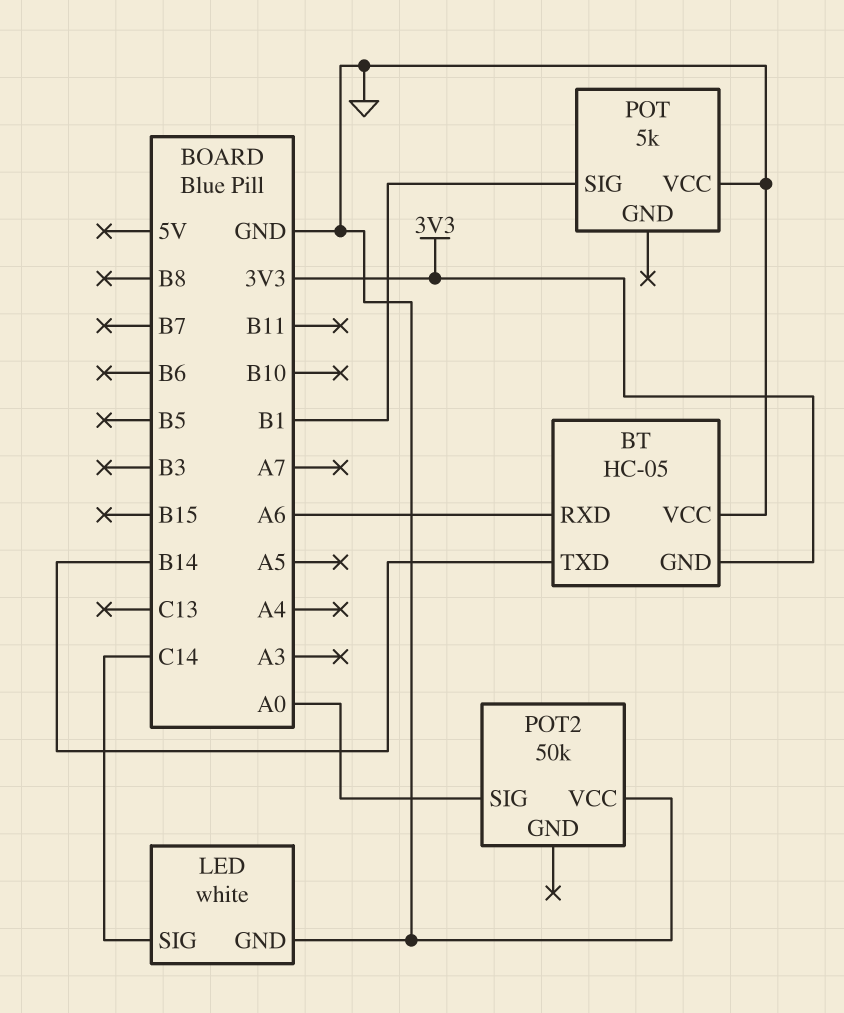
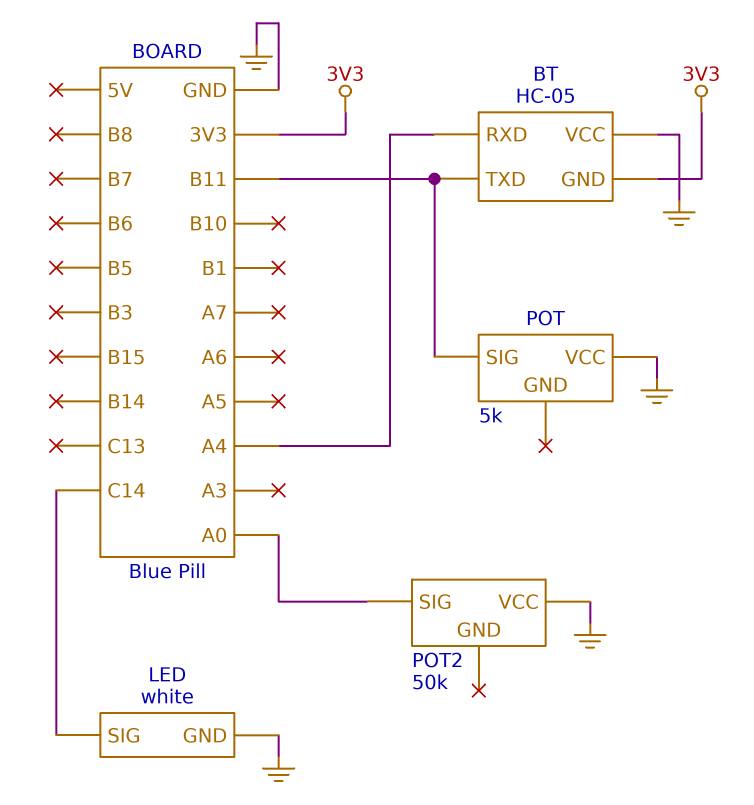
BT pin RXD: A6 -> A4
BT pin TXD: B14 -> B11
POT pin SIG: B1 -> B11

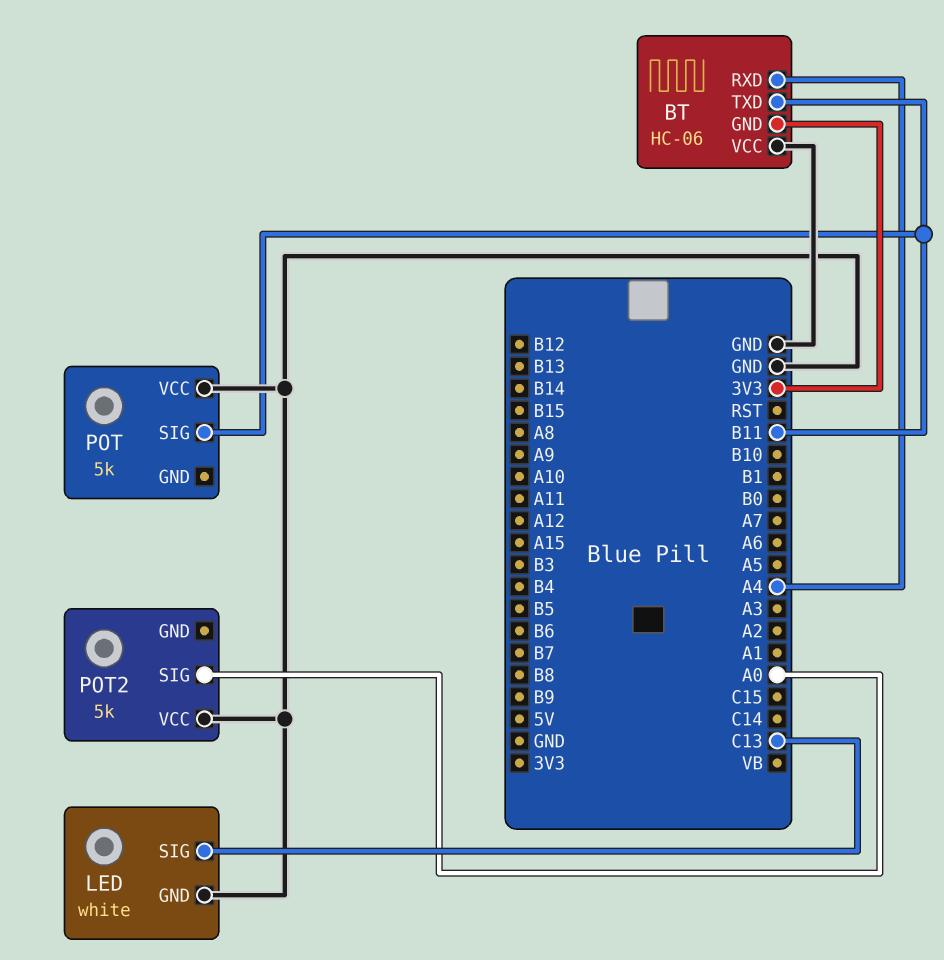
BT: HC-05 -> HC-06
LED pin SIG: C14 -> C13
POT2: 50k -> 5k

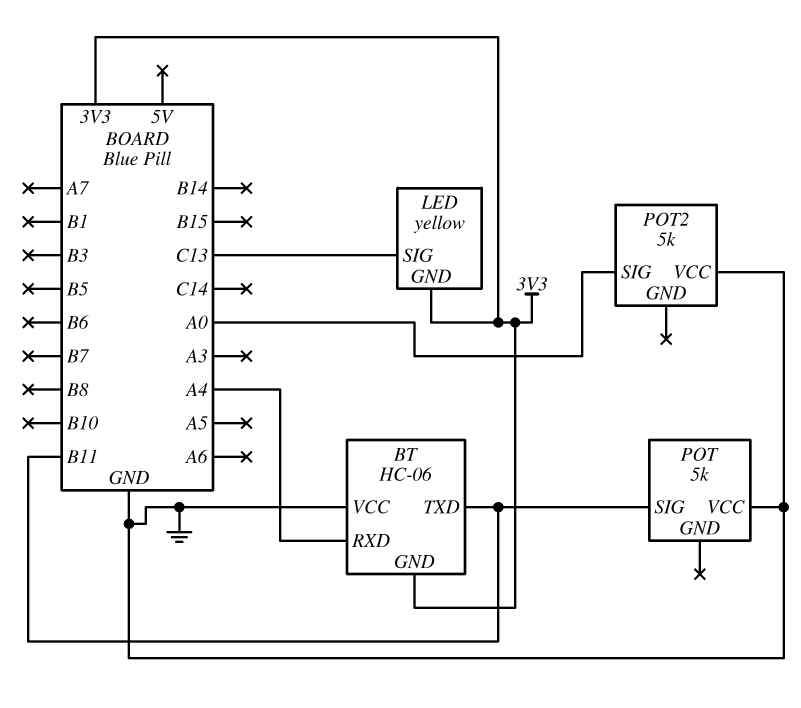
LED: white -> yellow
LED pin GND: GND -> 3V3

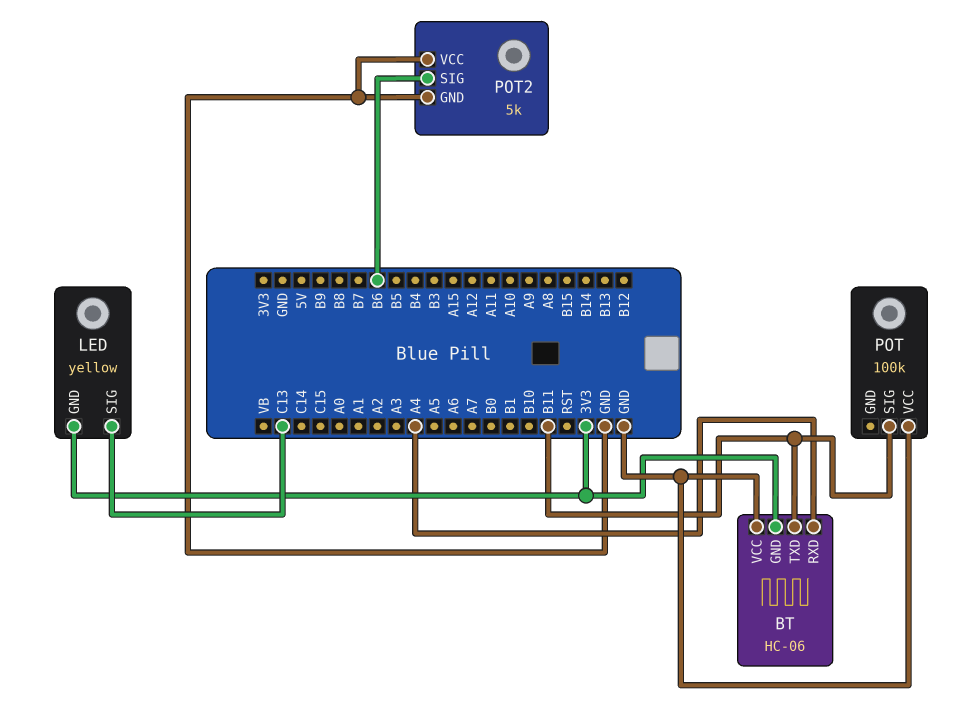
POT: 5k -> 100k
POT2 pin GND: none -> GND
POT2 pin SIG: A0 -> B6

